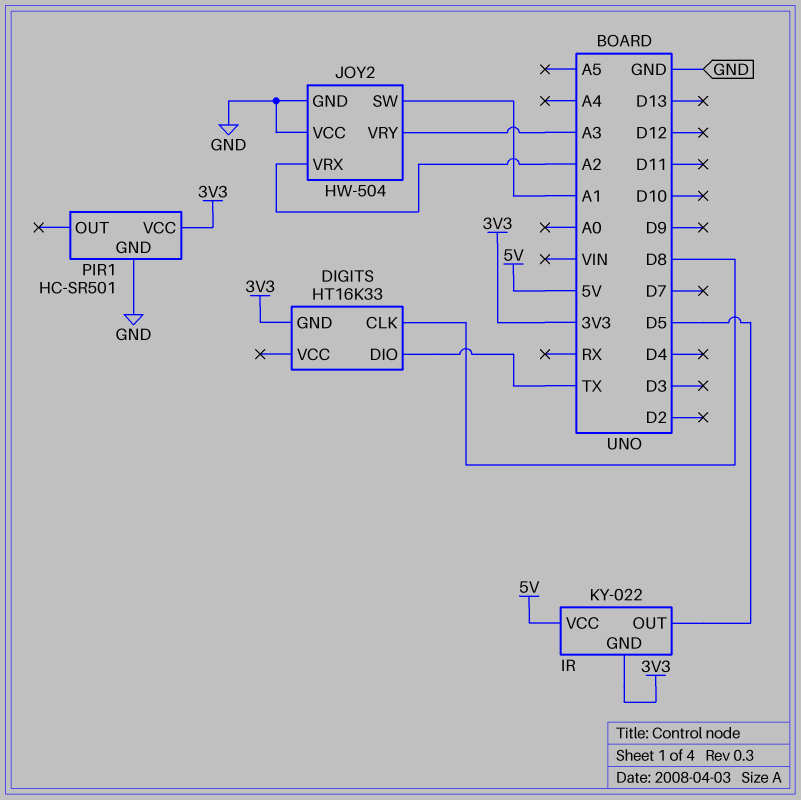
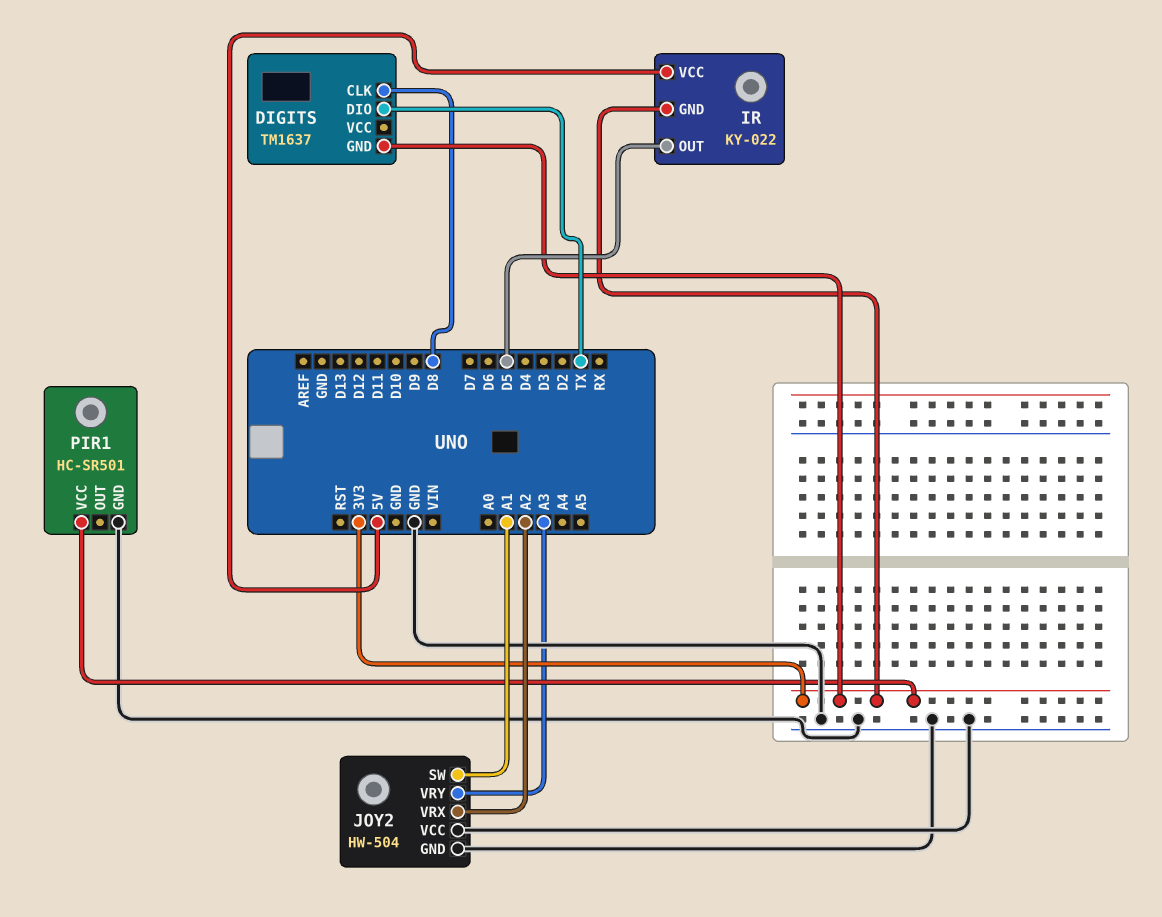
DIGITS: HT16K33 -> TM1637

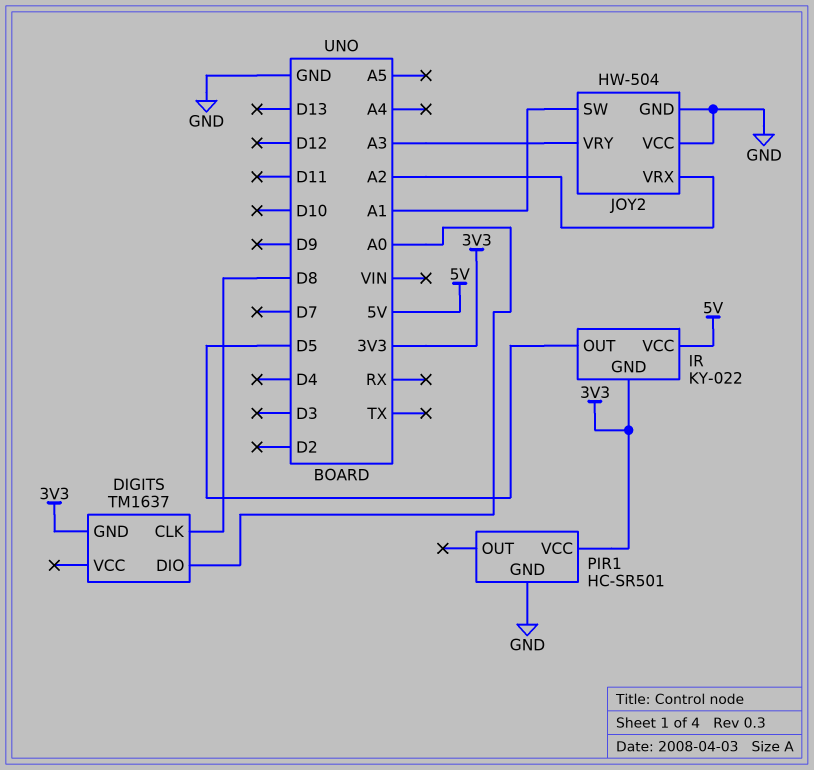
DIGITS pin DIO: TX -> A0

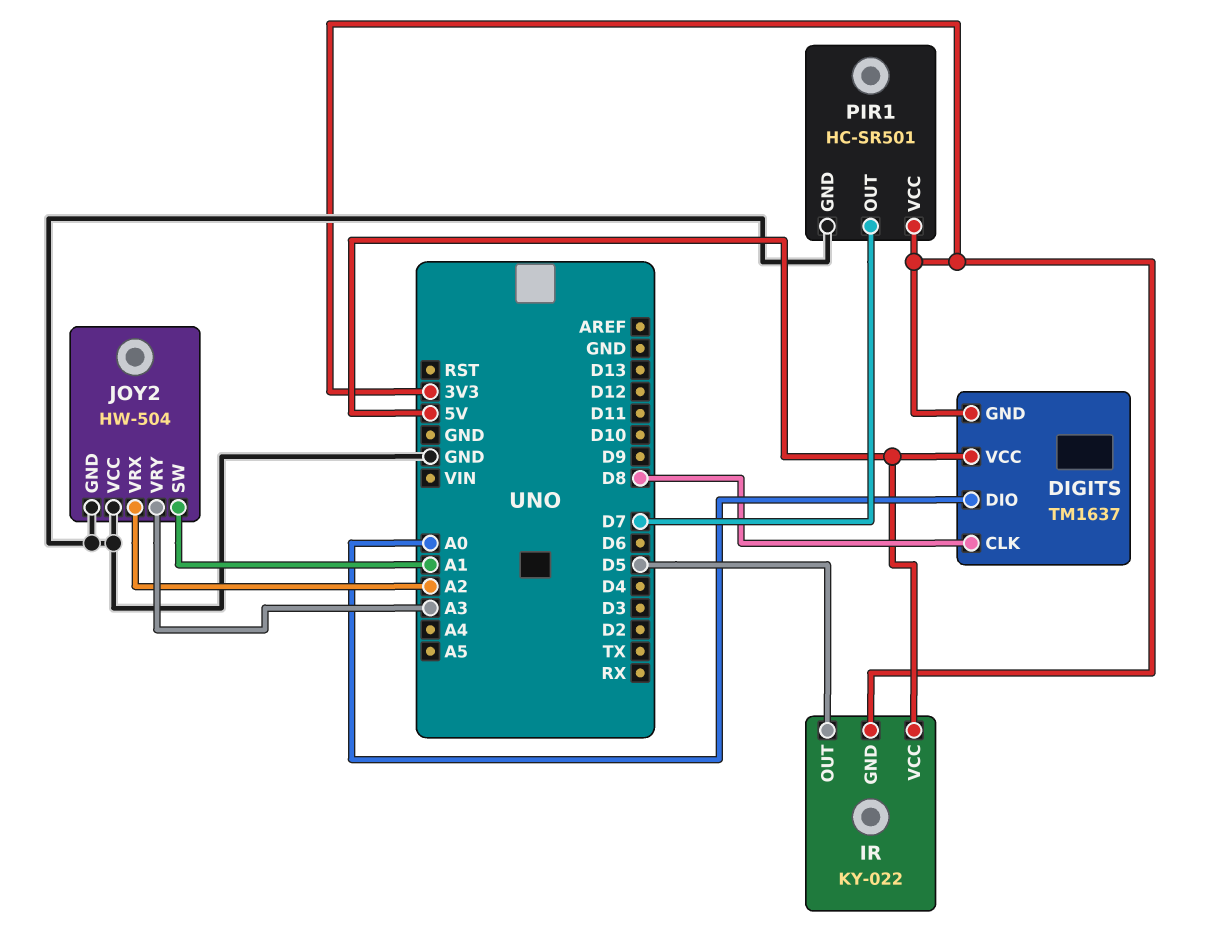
DIGITS pin VCC: none -> 5V
PIR1 pin OUT: none -> D7

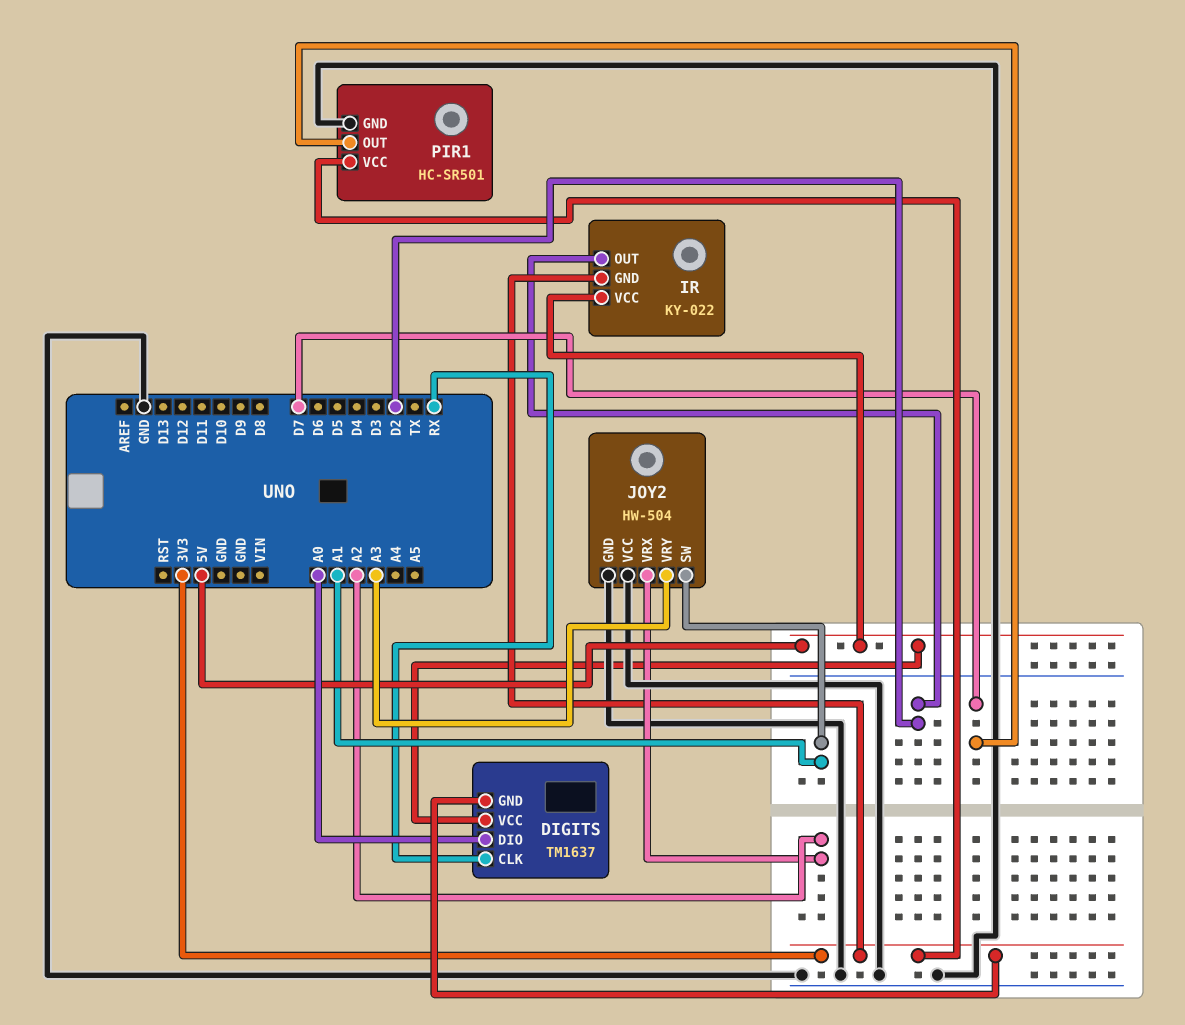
DIGITS pin CLK: D8 -> RX
IR pin OUT: D5 -> D2

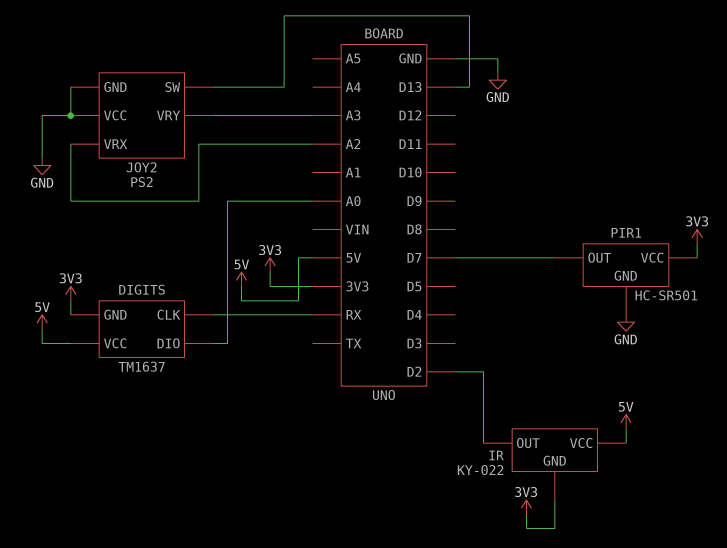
JOY2: HW-504 -> PS2
JOY2 pin SW: A1 -> D13

